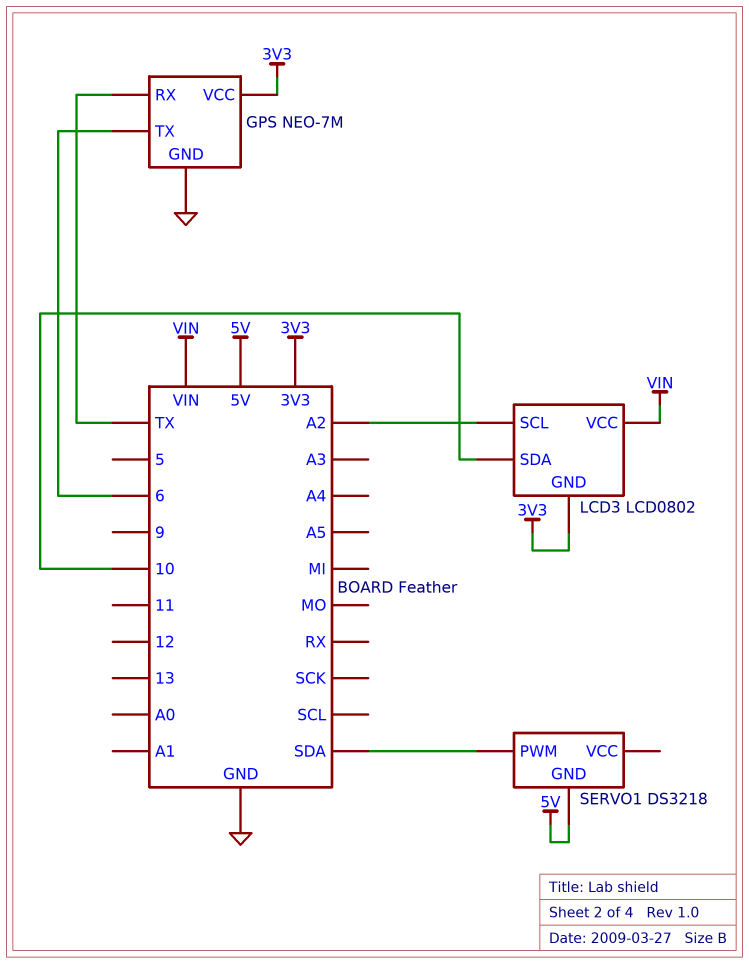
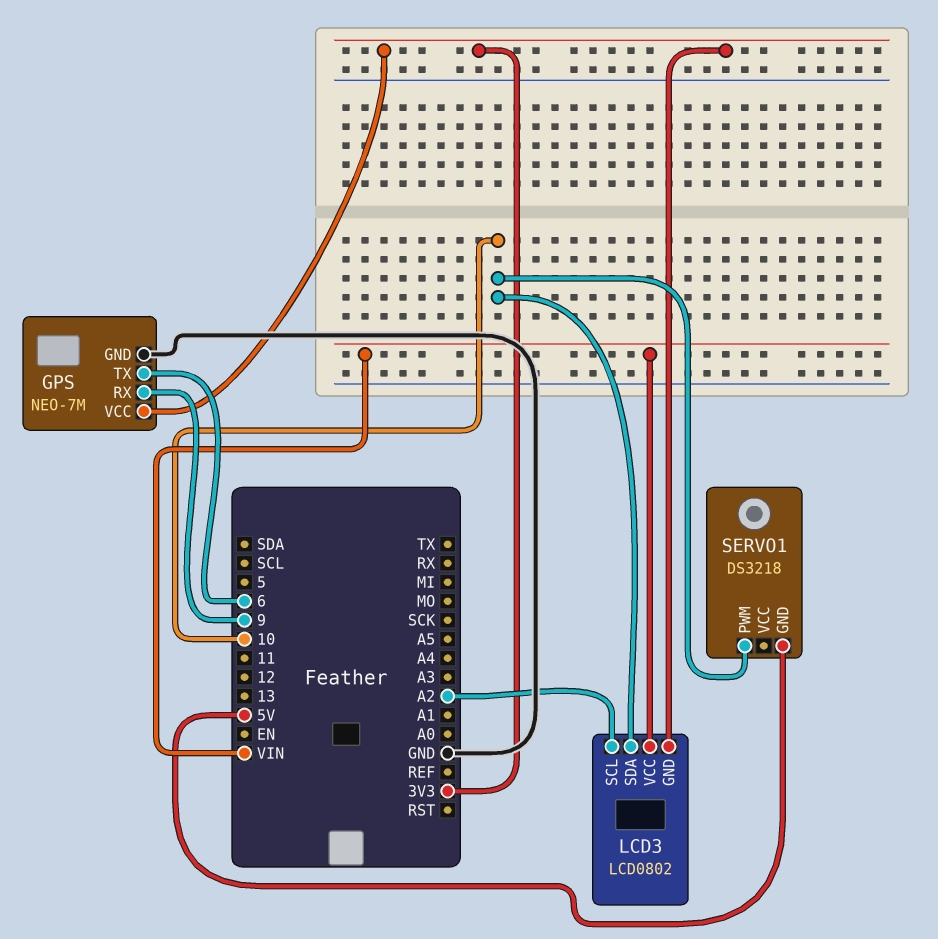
GPS pin RX: TX -> 9
SERVO1 pin PWM: SDA -> 10

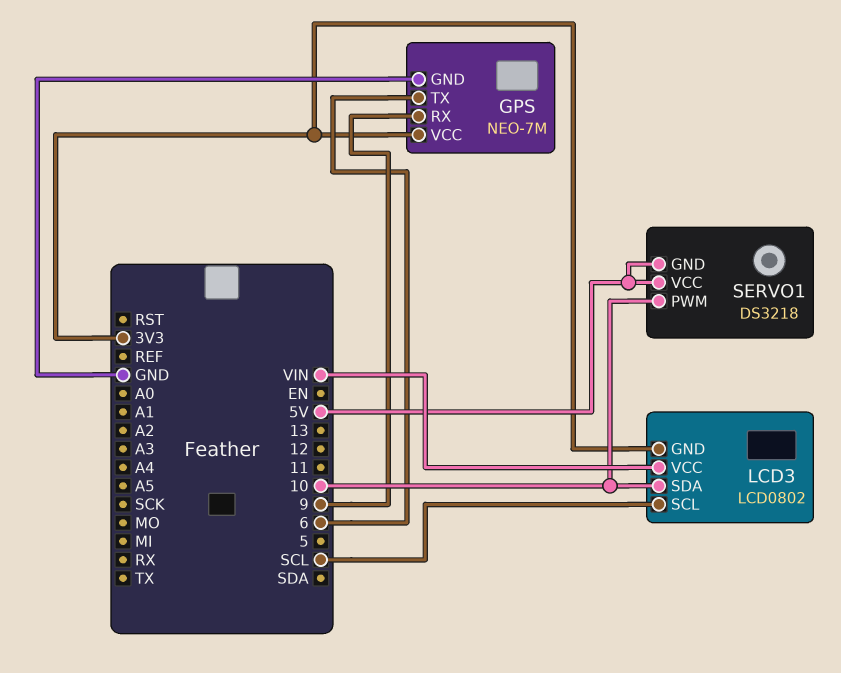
LCD3 pin SCL: A2 -> SCL
SERVO1 pin VCC: none -> 5V

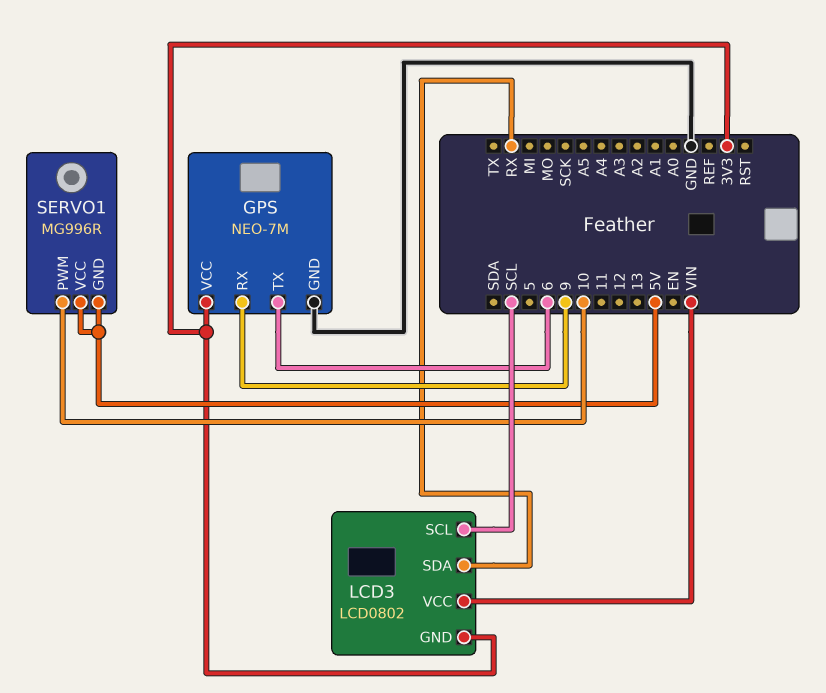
LCD3 pin SDA: 10 -> RX
SERVO1: DS3218 -> MG996R

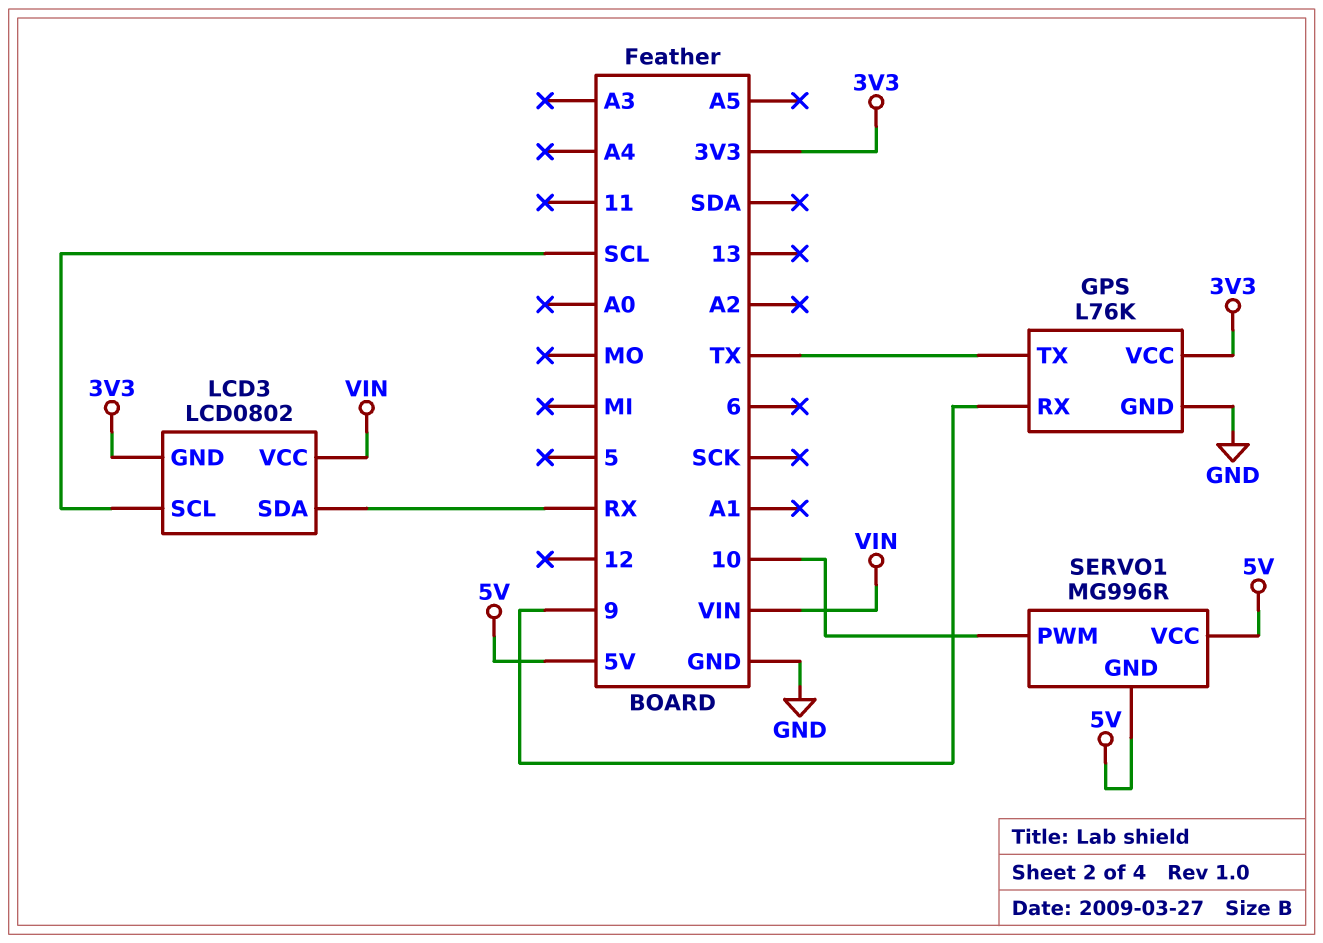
GPS: NEO-7M -> L76K
GPS pin TX: 6 -> TX

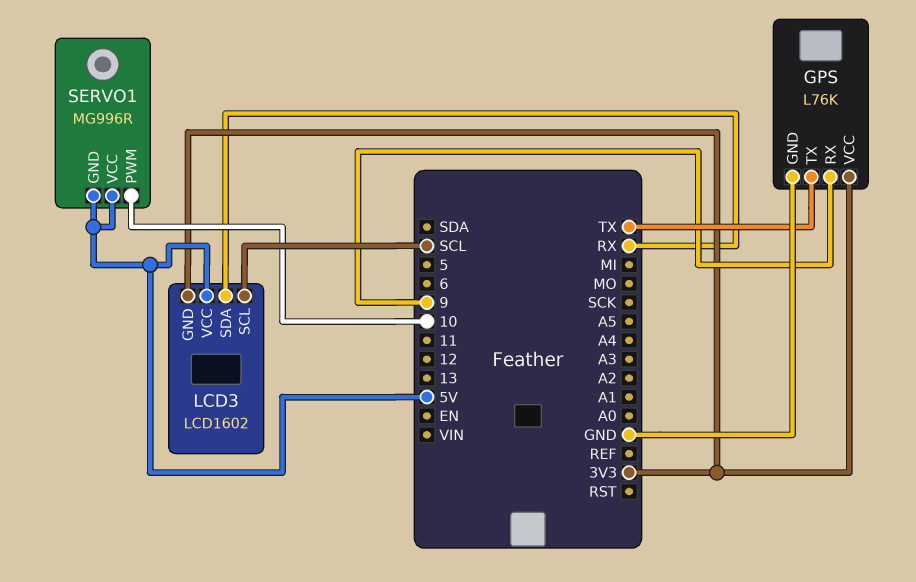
LCD3: LCD0802 -> LCD1602
LCD3 pin VCC: VIN -> 5V

